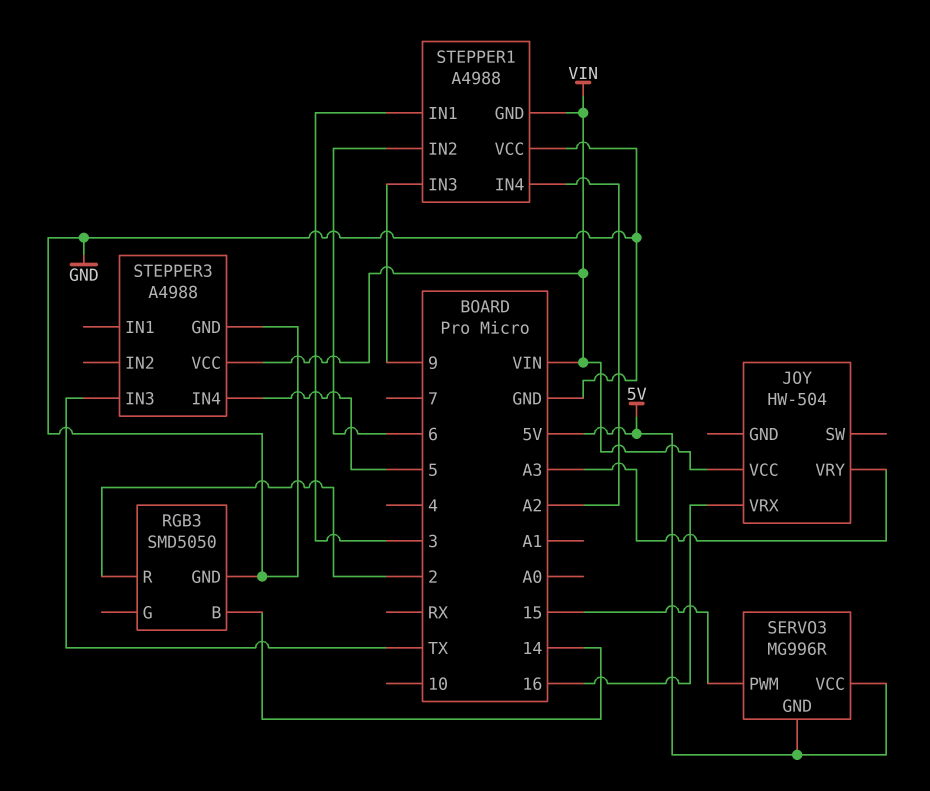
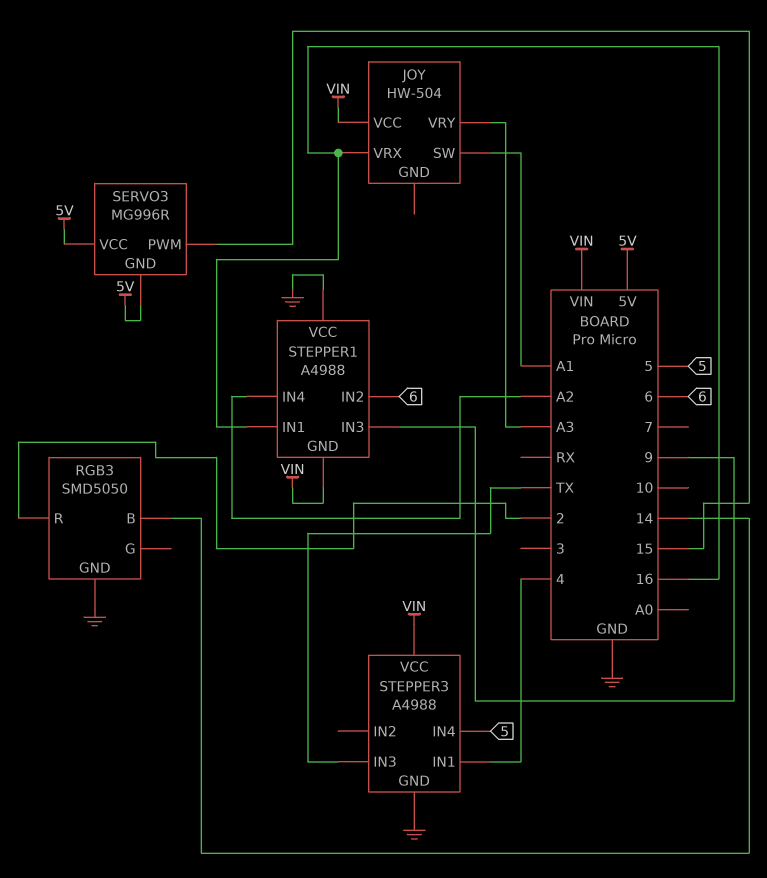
JOY pin SW: none -> A1
STEPPER1 pin IN1: 3 -> 16
STEPPER3 pin IN1: none -> 4

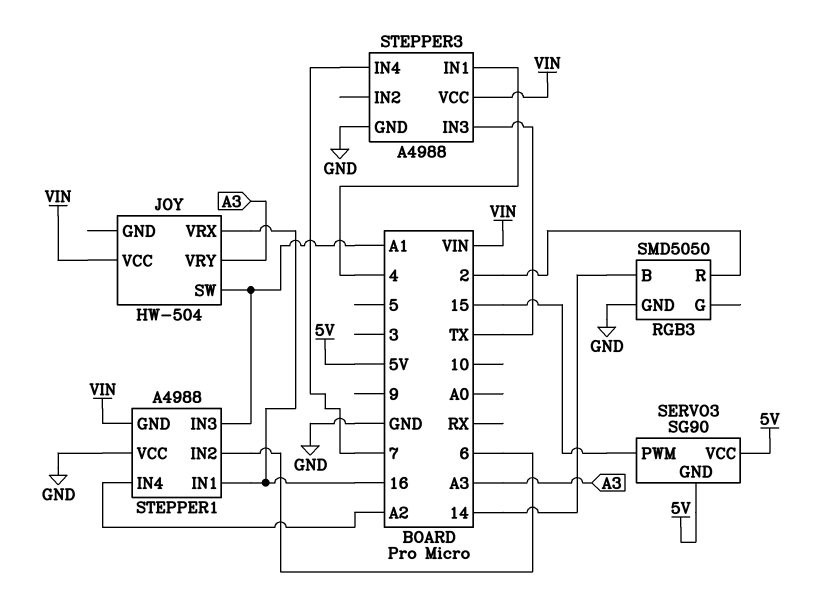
SERVO3: MG996R -> SG90
STEPPER1 pin IN3: 9 -> A1
STEPPER3 pin IN4: 5 -> 7

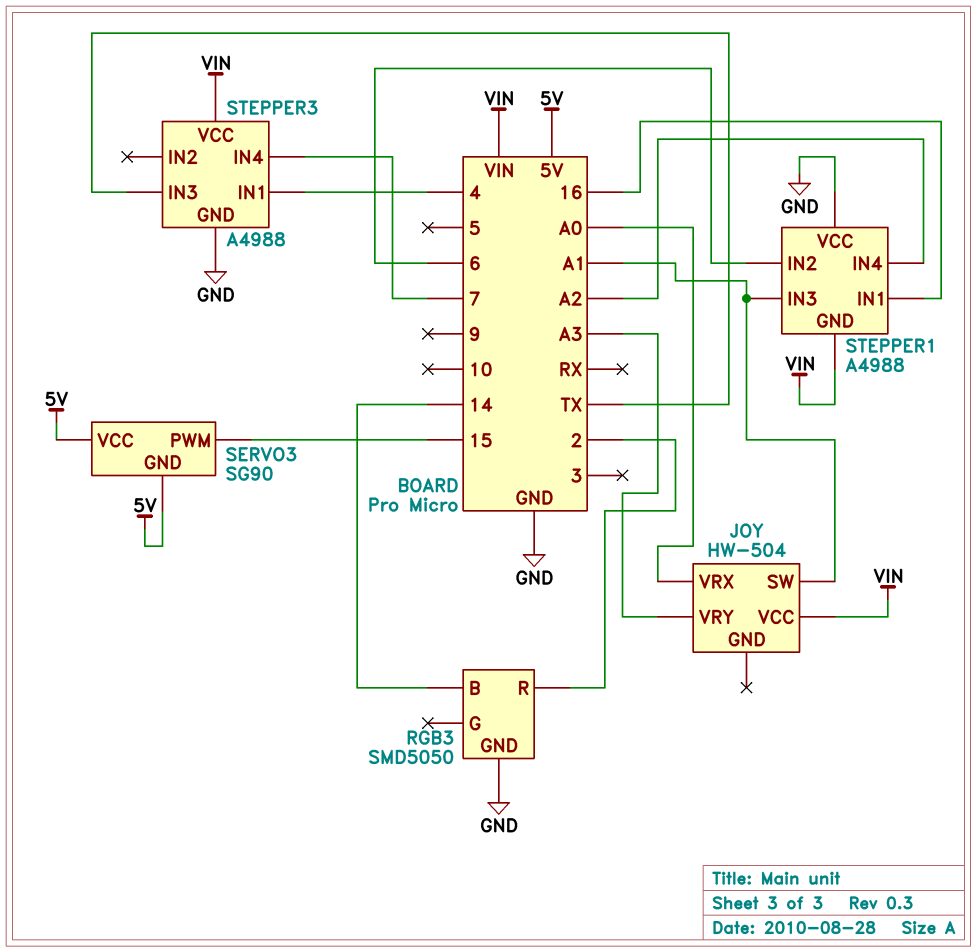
JOY pin VRX: 16 -> A0

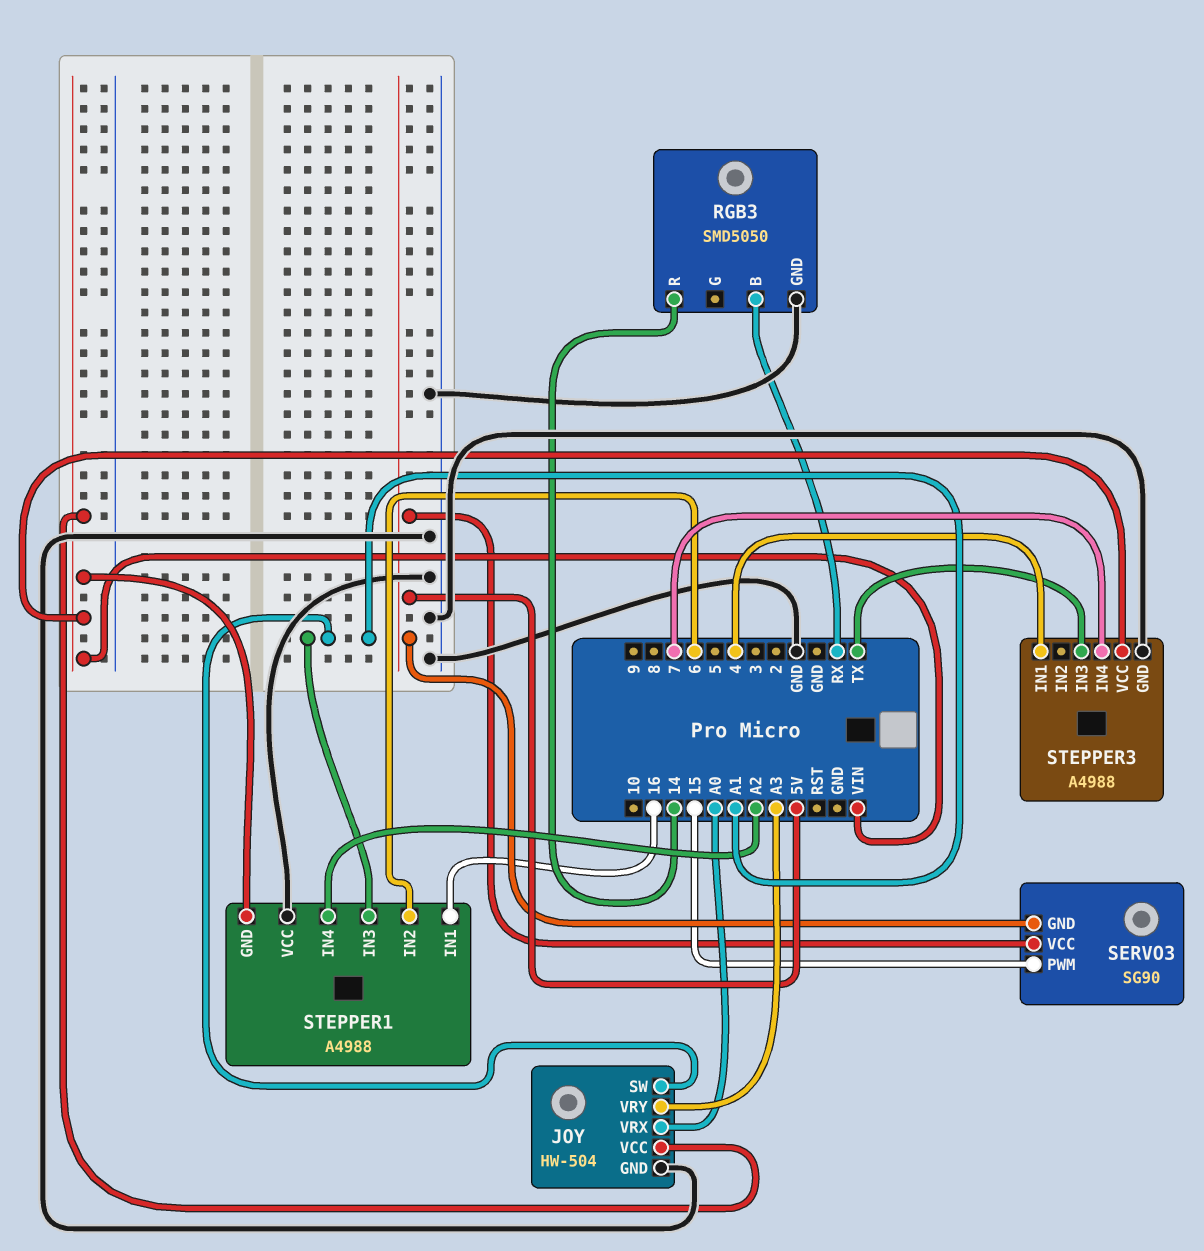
JOY pin GND: none -> GND
RGB3 pin B: 14 -> RX
RGB3 pin R: 2 -> 14

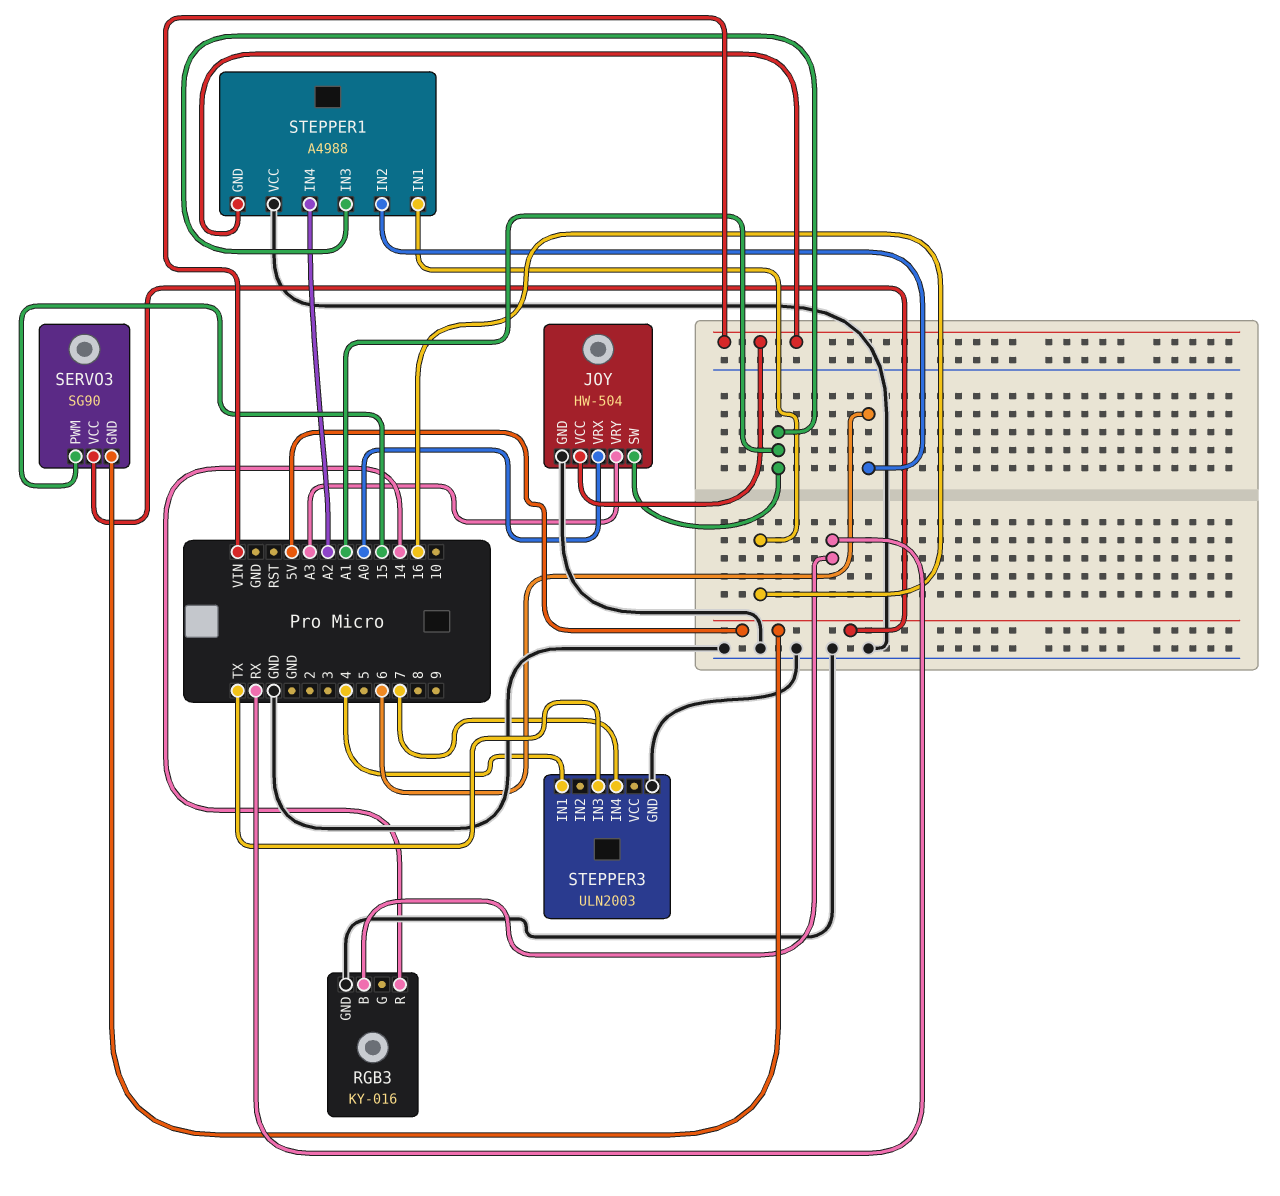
RGB3: SMD5050 -> KY-016
STEPPER3: A4988 -> ULN2003
STEPPER3 pin VCC: VIN -> none

